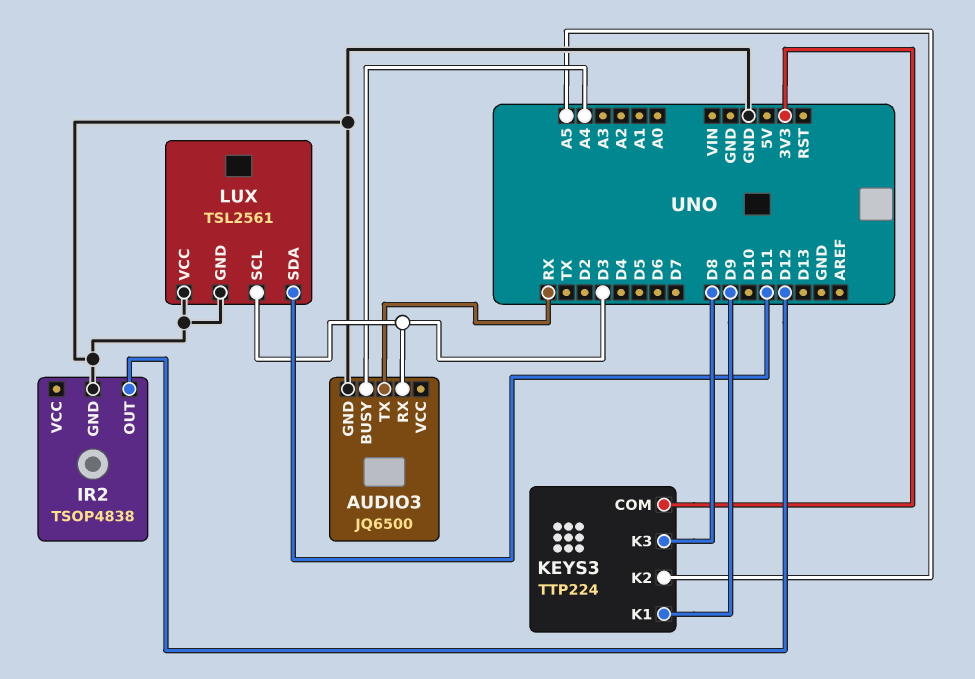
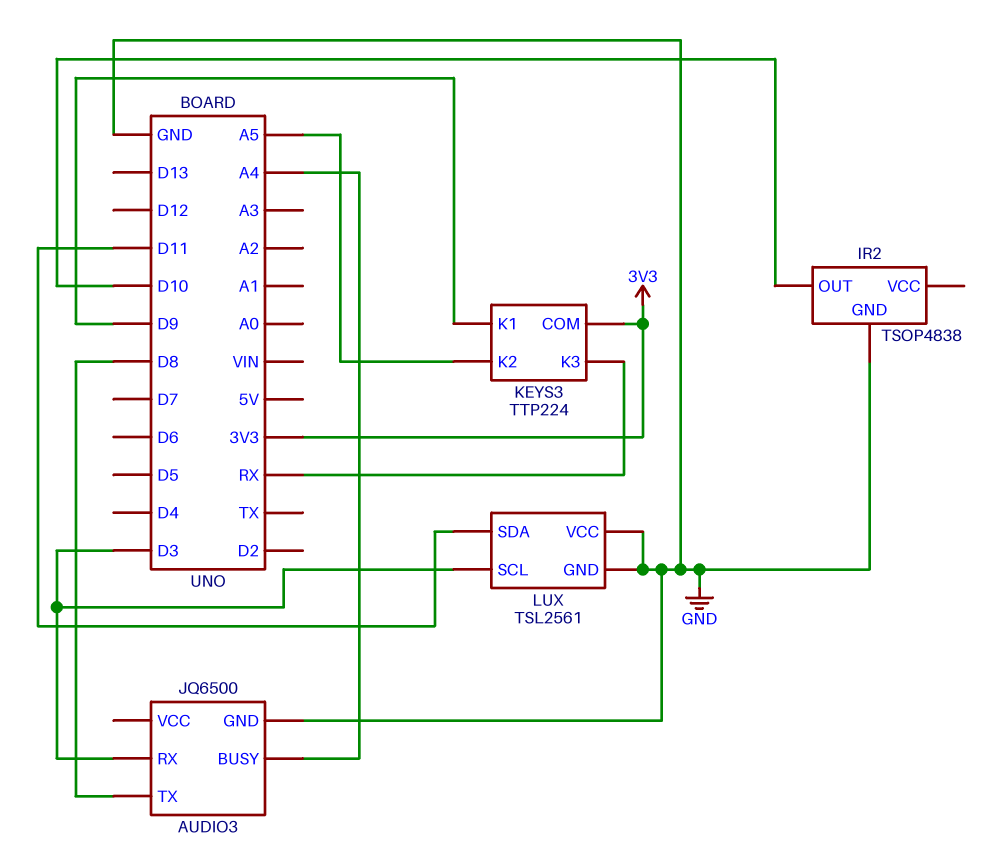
AUDIO3 pin TX: RX -> D8
IR2 pin OUT: D12 -> D10
KEYS3 pin K3: D8 -> RX

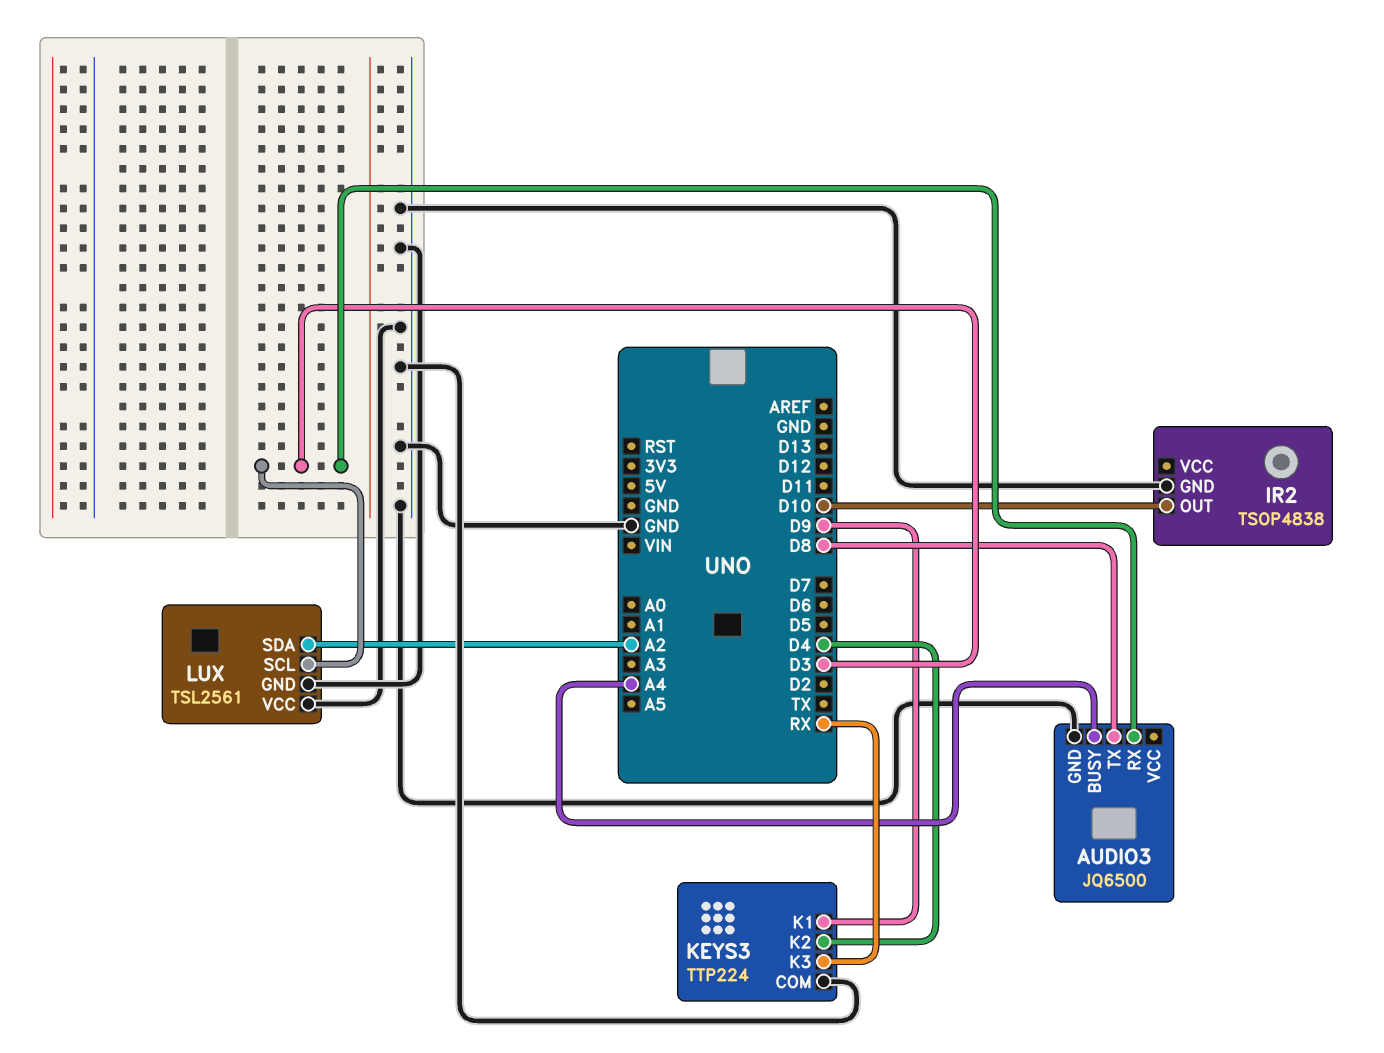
KEYS3 pin COM: 3V3 -> GND
KEYS3 pin K2: A5 -> D4
LUX pin SDA: D11 -> A2

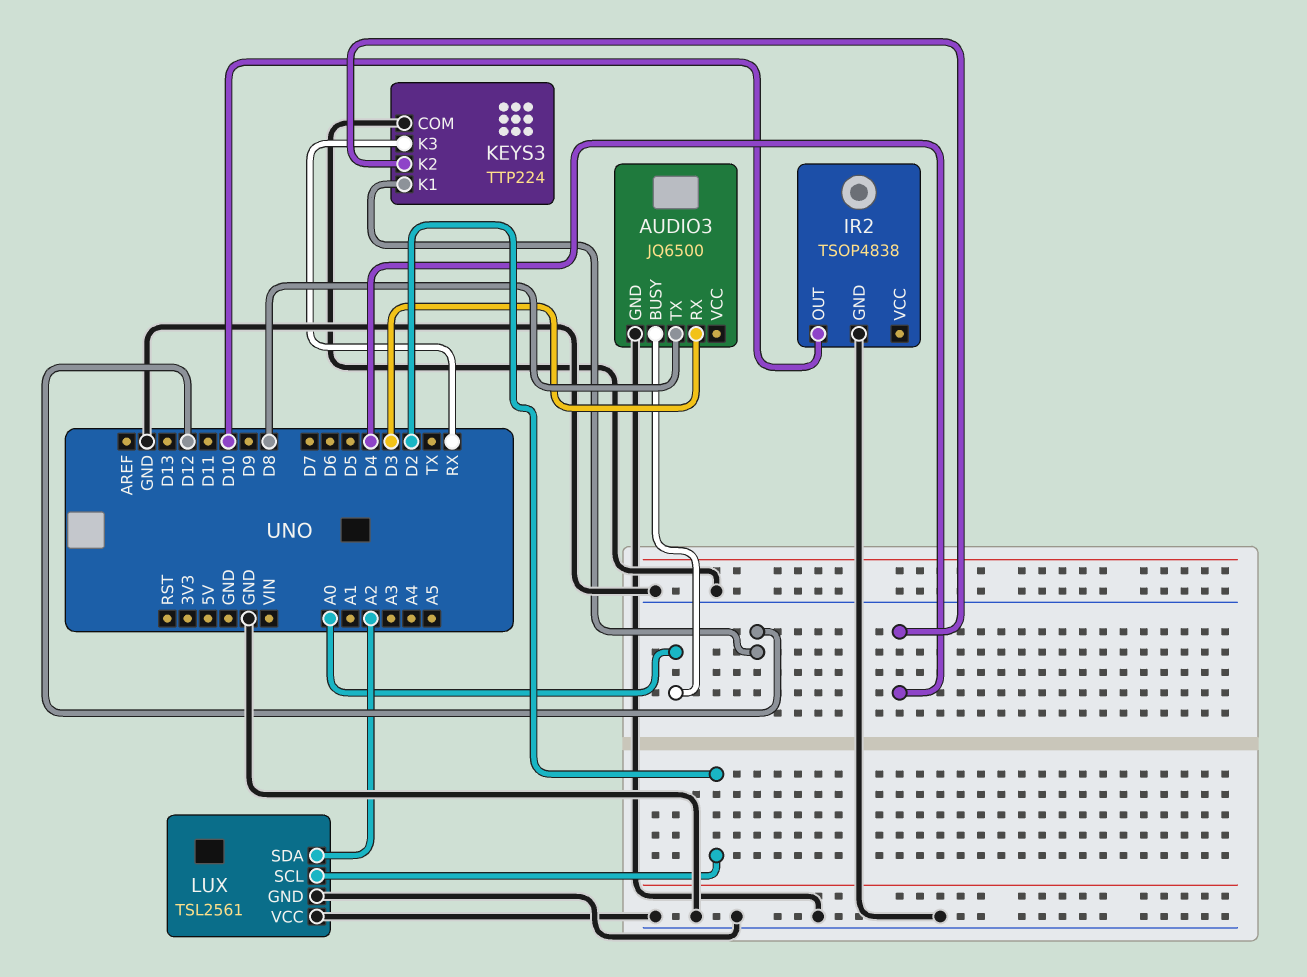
AUDIO3 pin BUSY: A4 -> A0
KEYS3 pin K1: D9 -> D12
LUX pin SCL: D3 -> D2

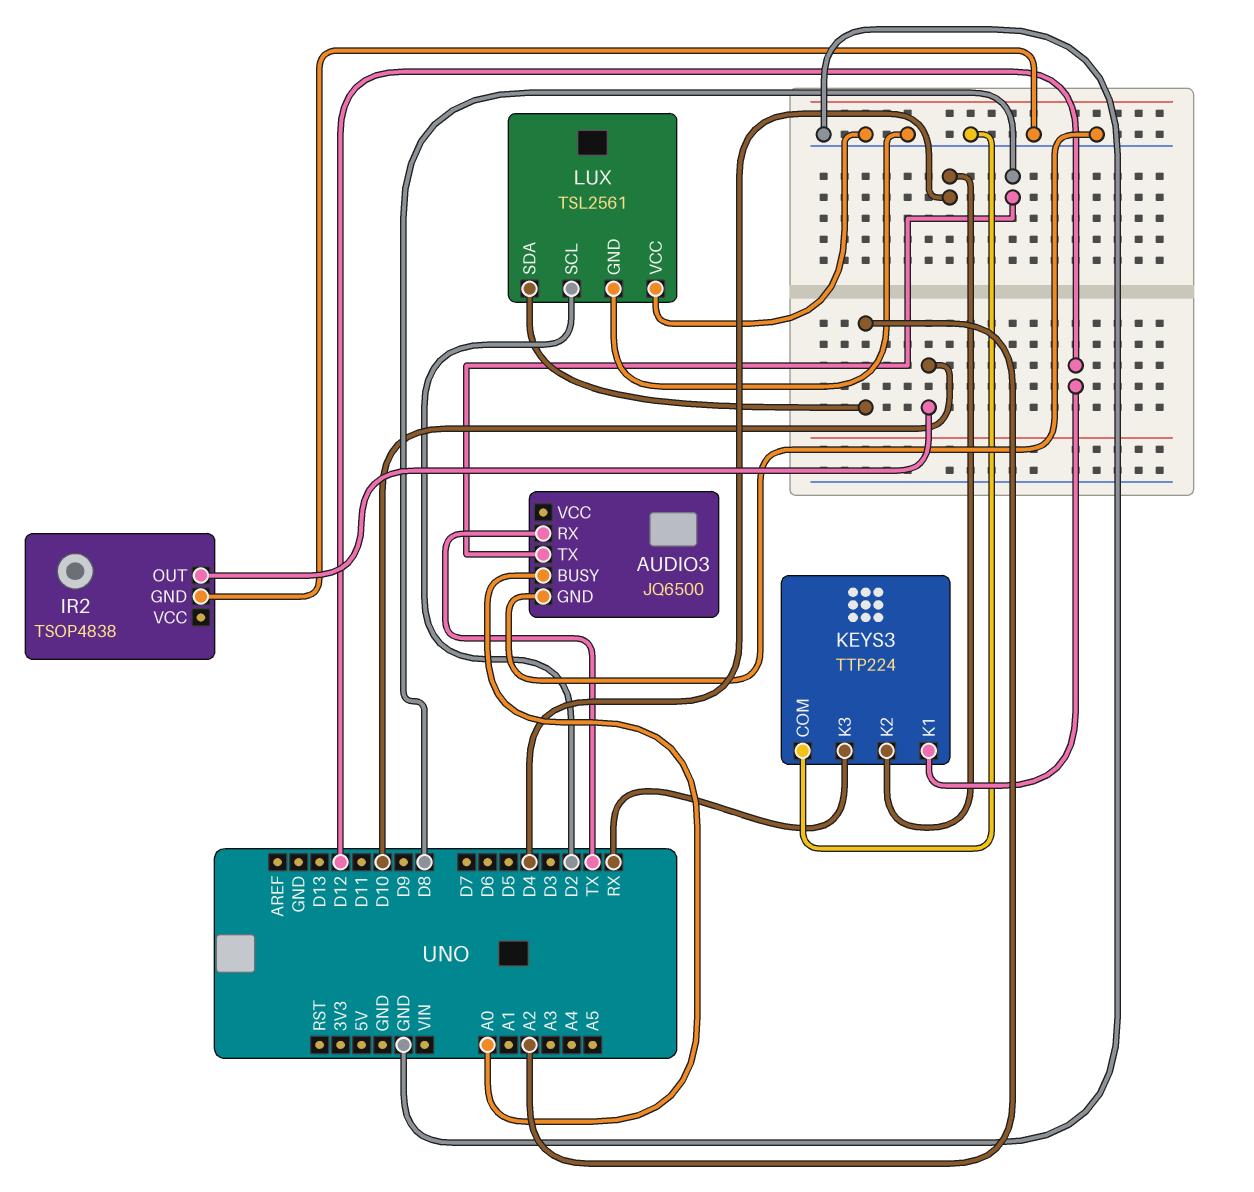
AUDIO3 pin RX: D3 -> TX

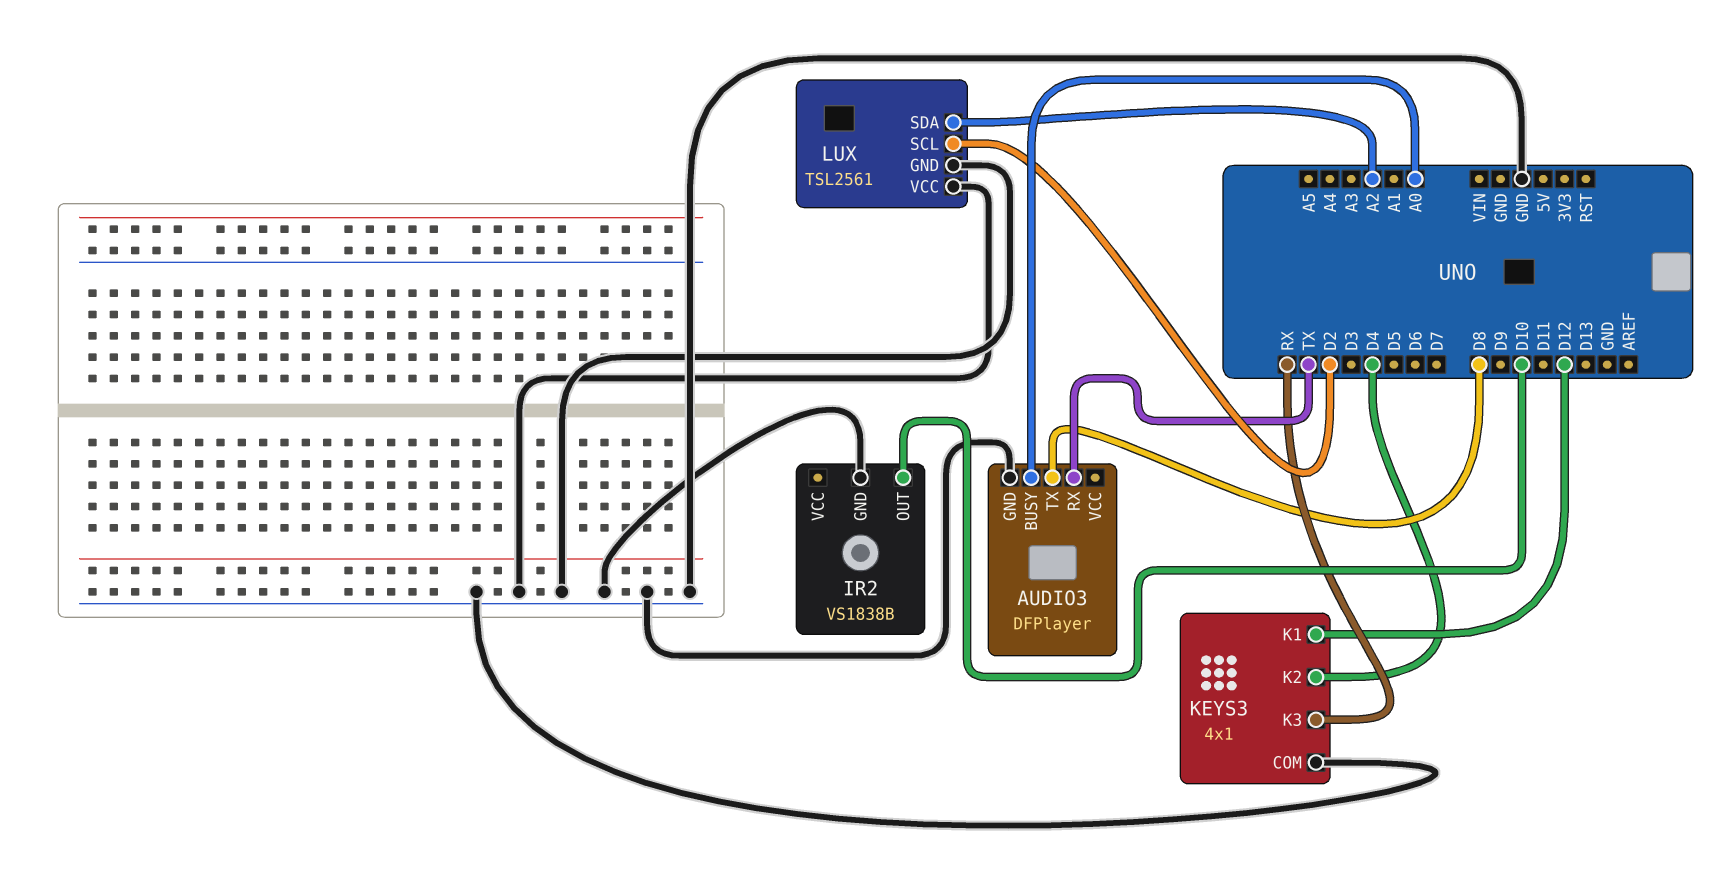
AUDIO3: JQ6500 -> DFPlayer
IR2: TSOP4838 -> VS1838B
KEYS3: TTP224 -> 4x1

